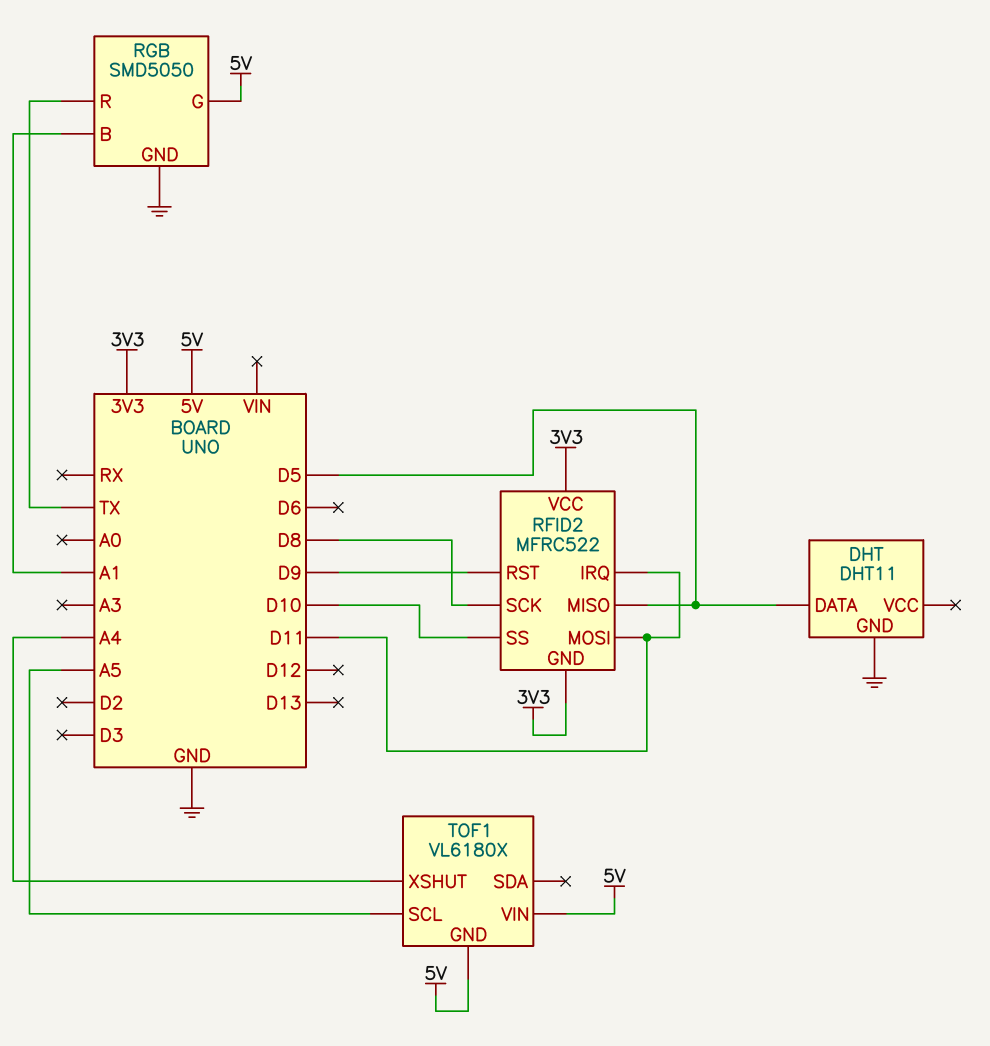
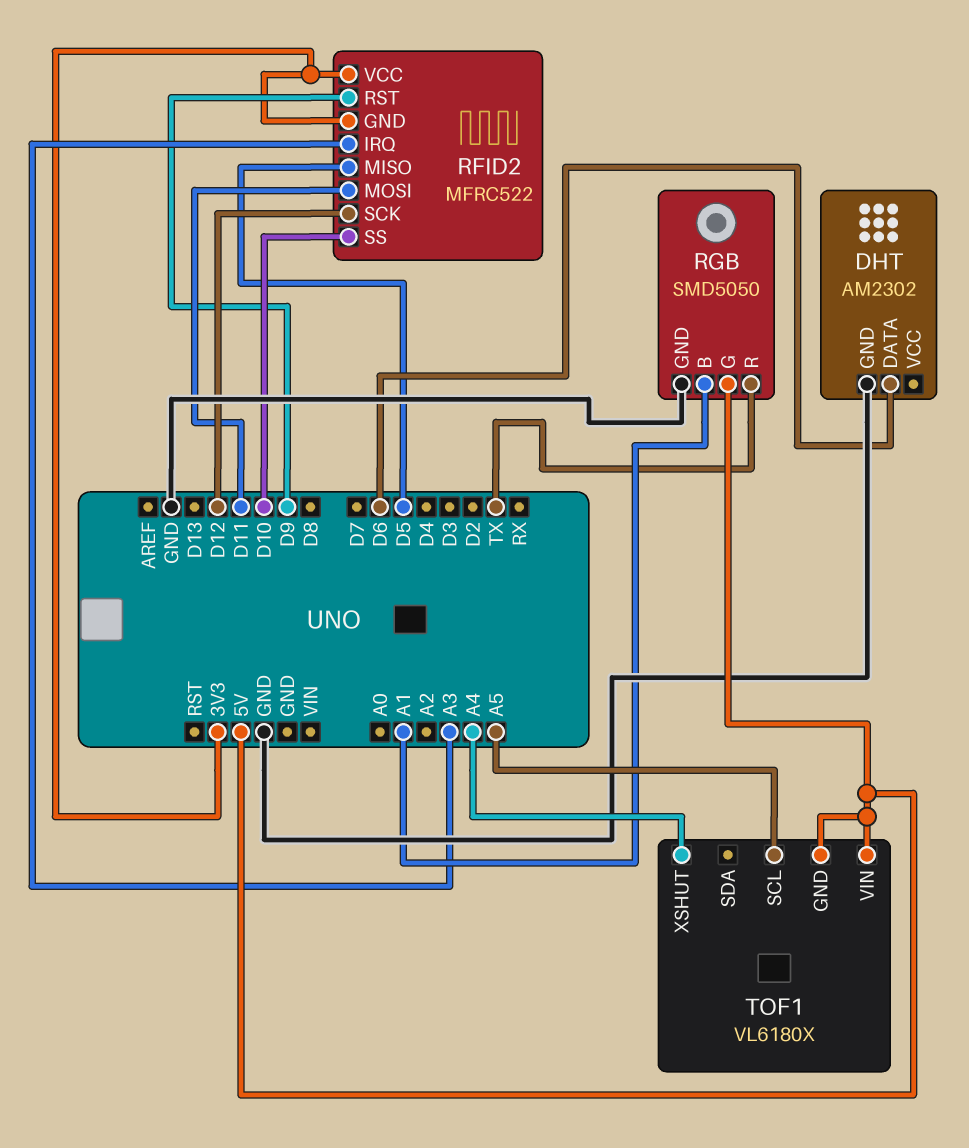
DHT: DHT11 -> AM2302
DHT pin DATA: D5 -> D6
RFID2 pin IRQ: D11 -> A3
RFID2 pin SCK: D8 -> D12

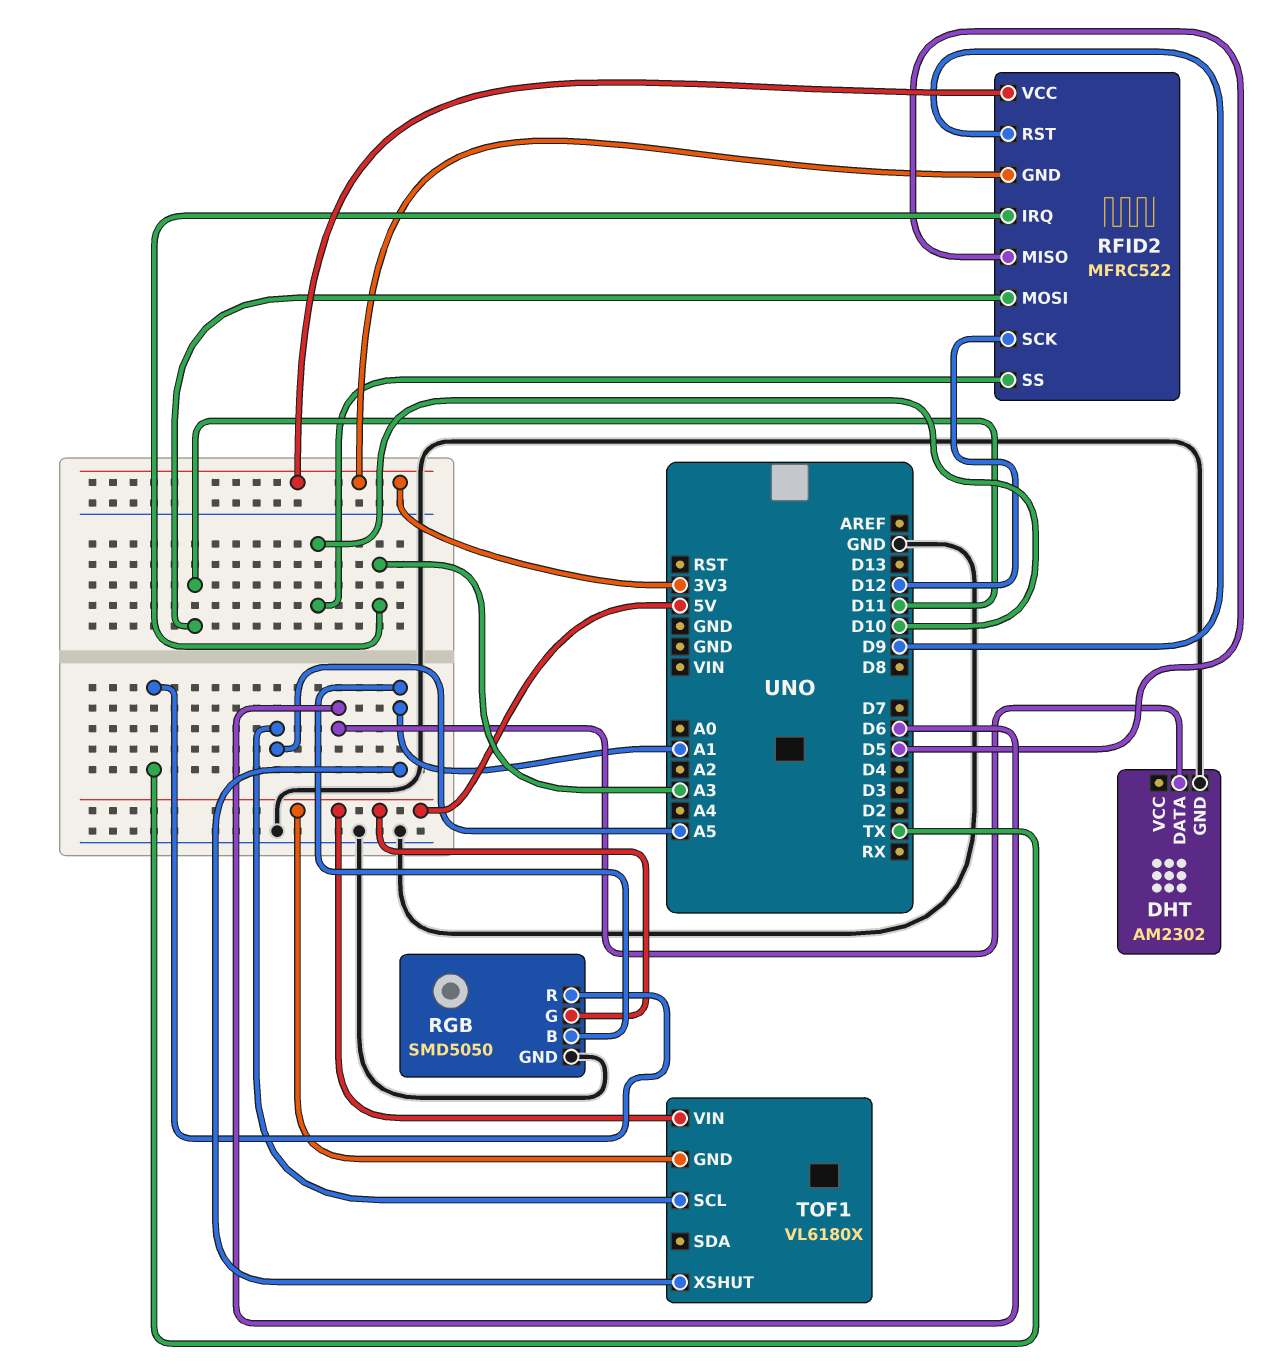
TOF1 pin XSHUT: A4 -> A1

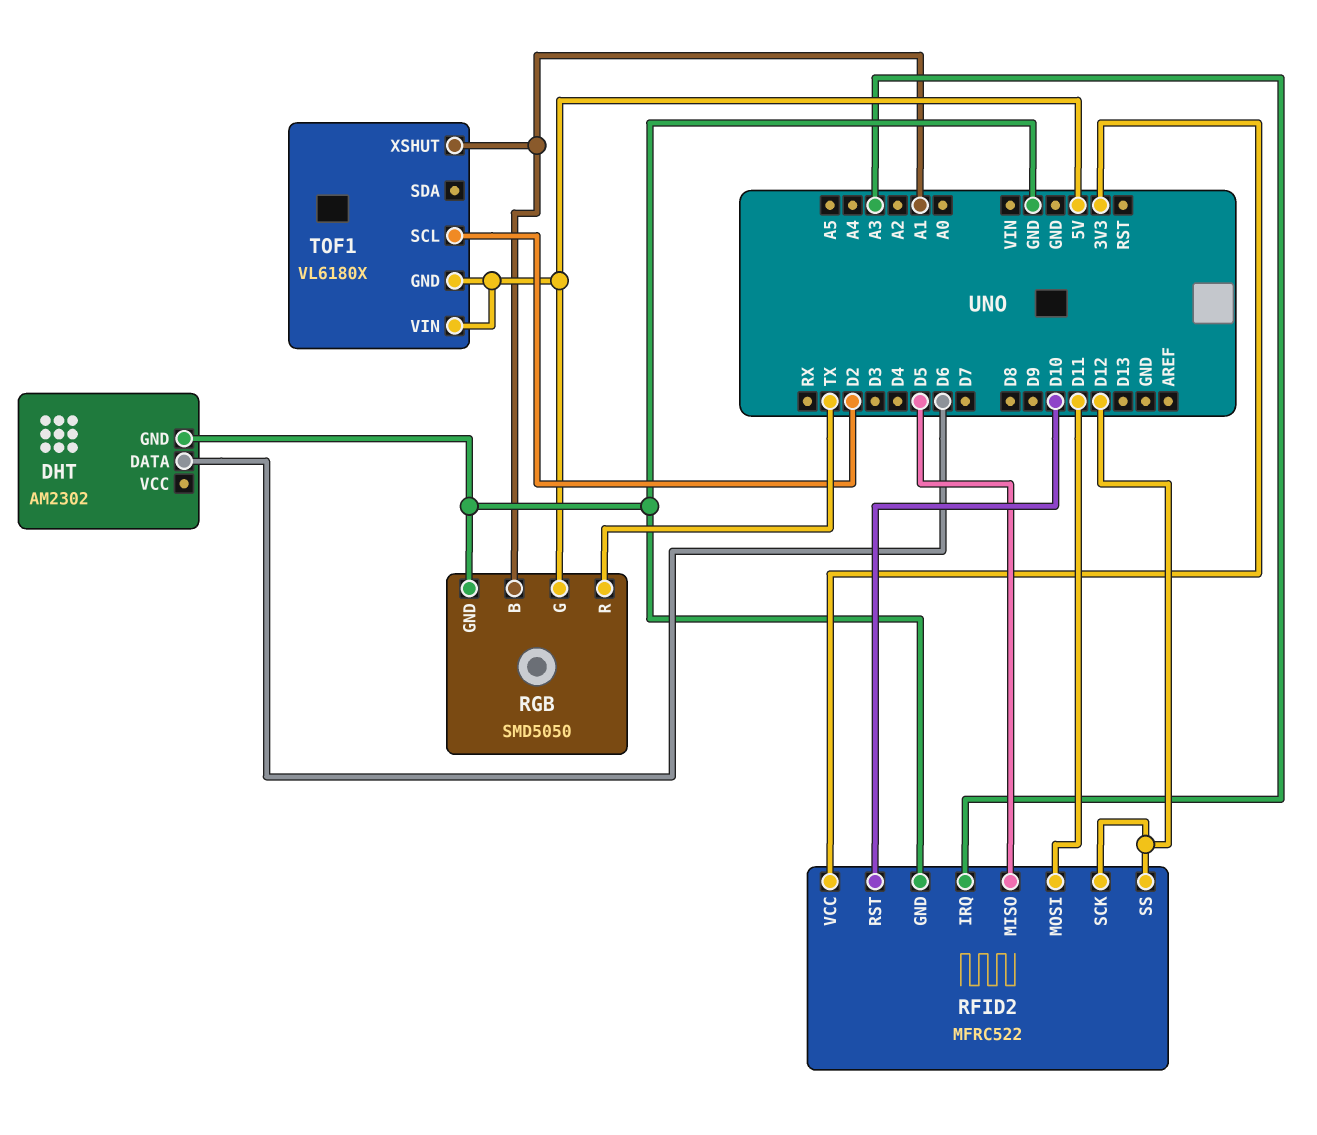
RFID2 pin GND: 3V3 -> GND
RFID2 pin RST: D9 -> D10
RFID2 pin SS: D10 -> D12
TOF1 pin SCL: A5 -> D2

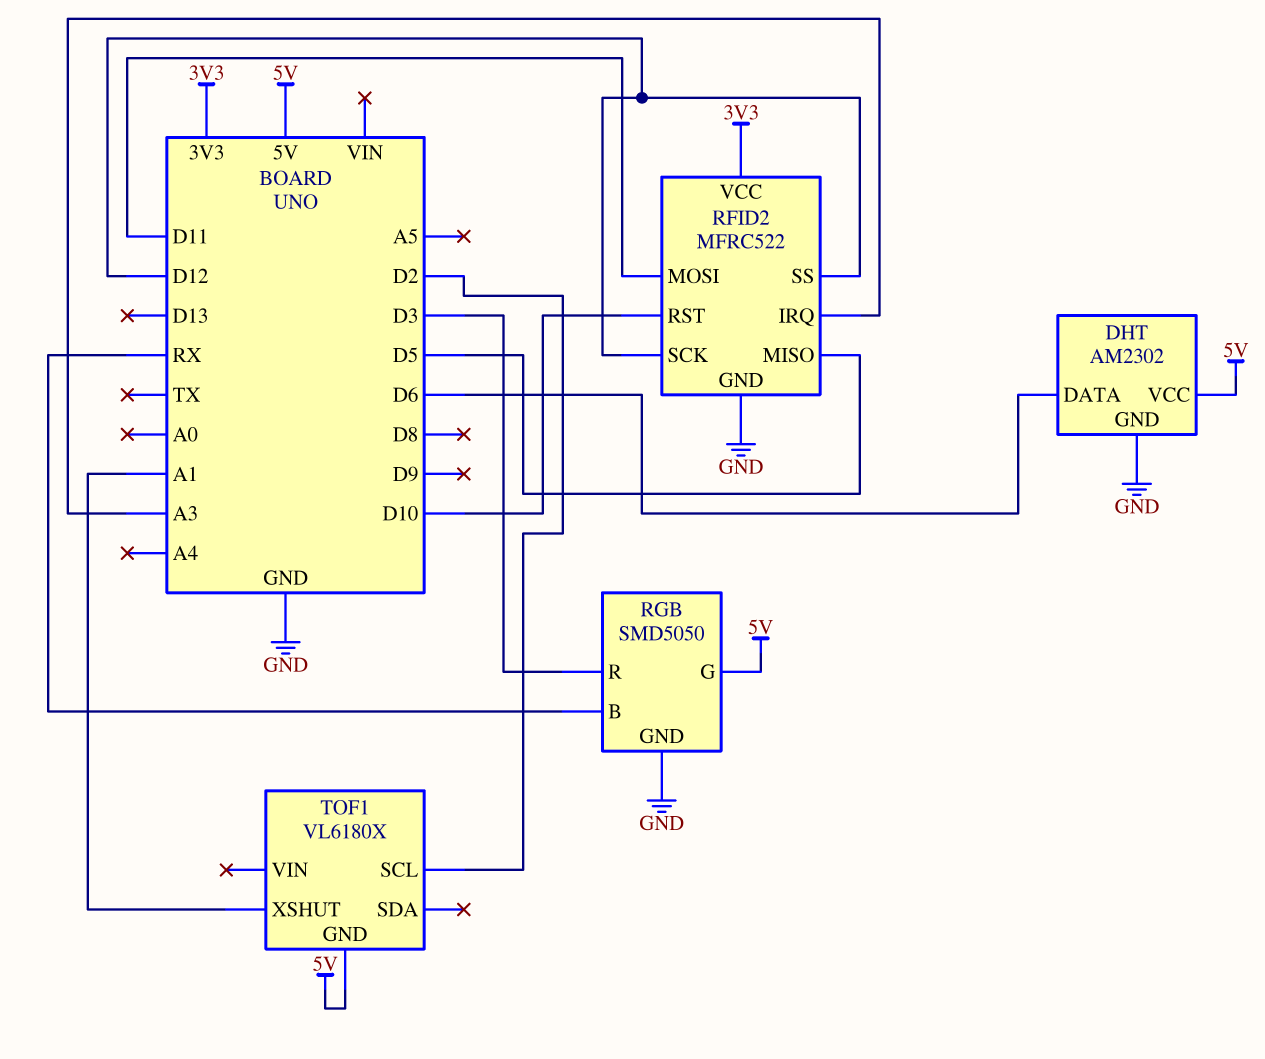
DHT pin VCC: none -> 5V
RGB pin B: A1 -> RX
RGB pin R: TX -> D3
TOF1 pin VIN: 5V -> none

